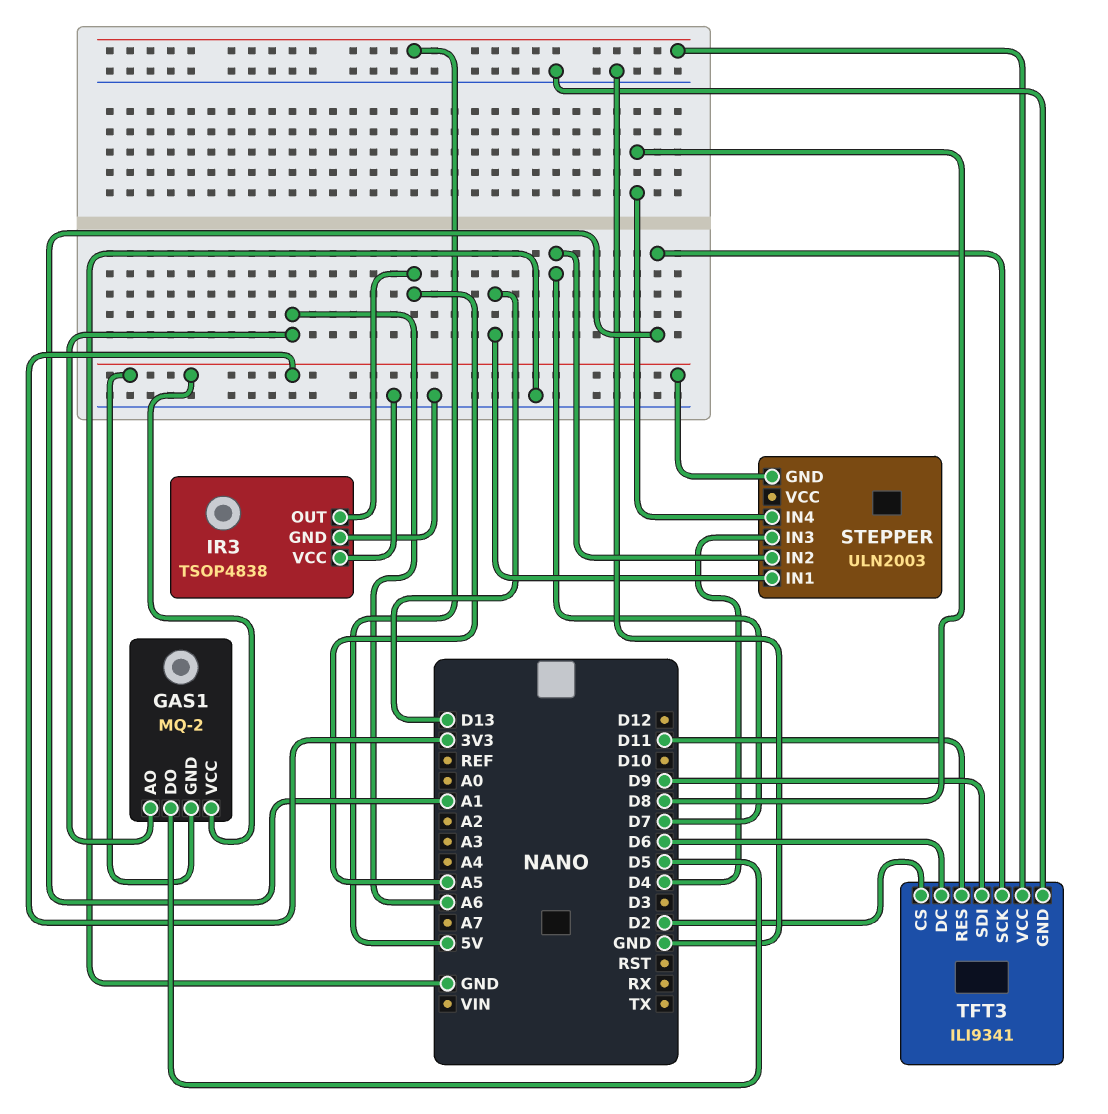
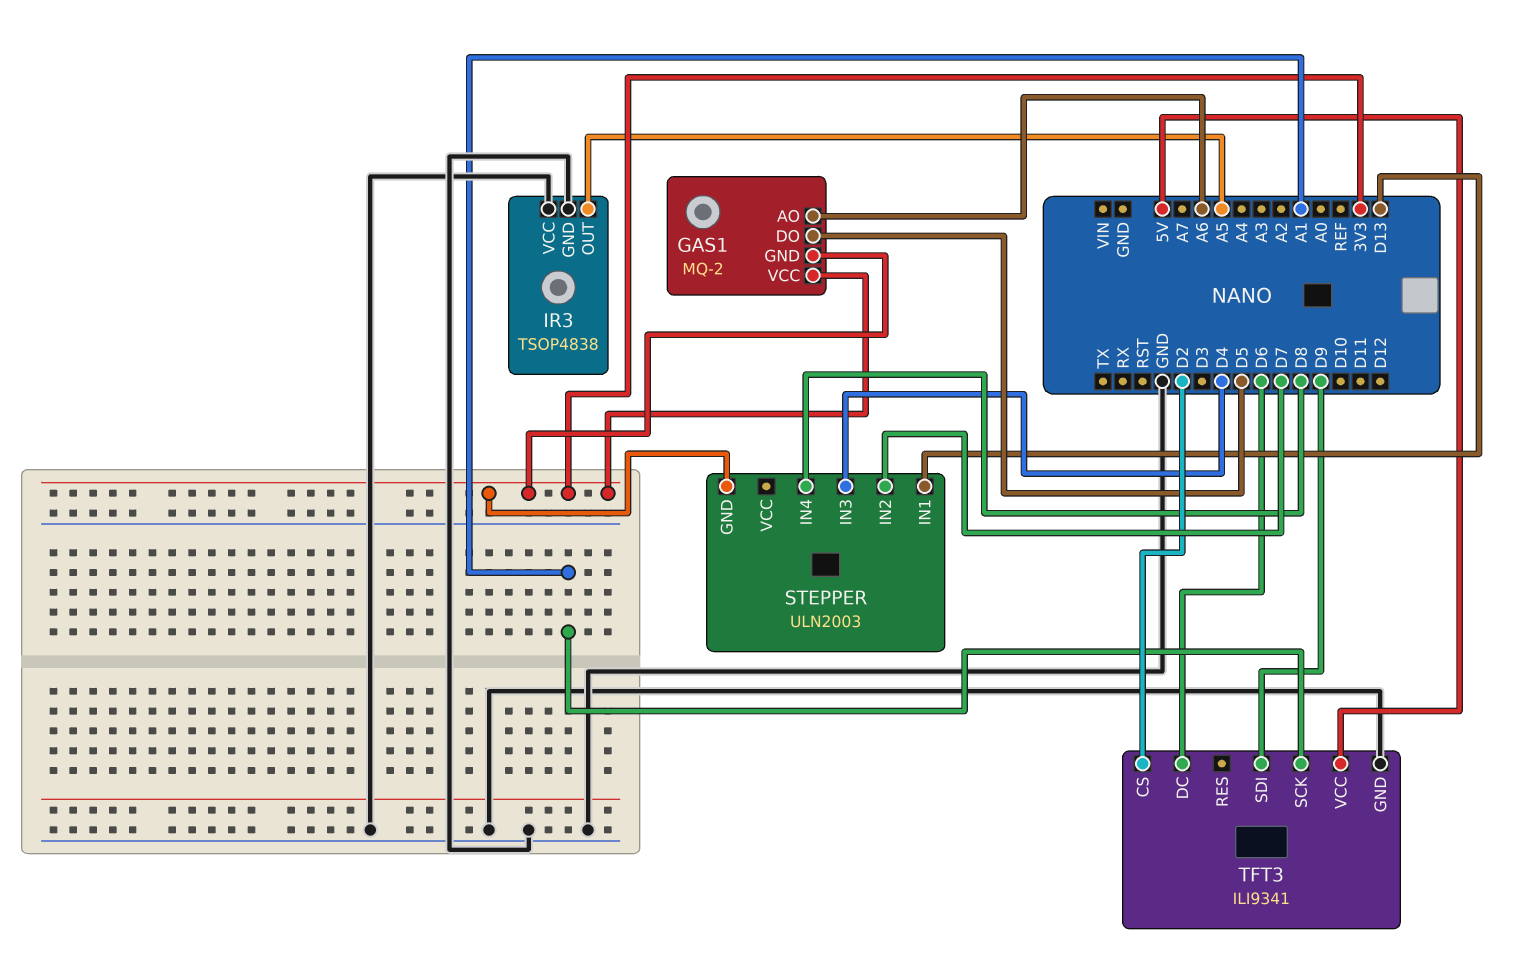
TFT3 pin RES: D11 -> none

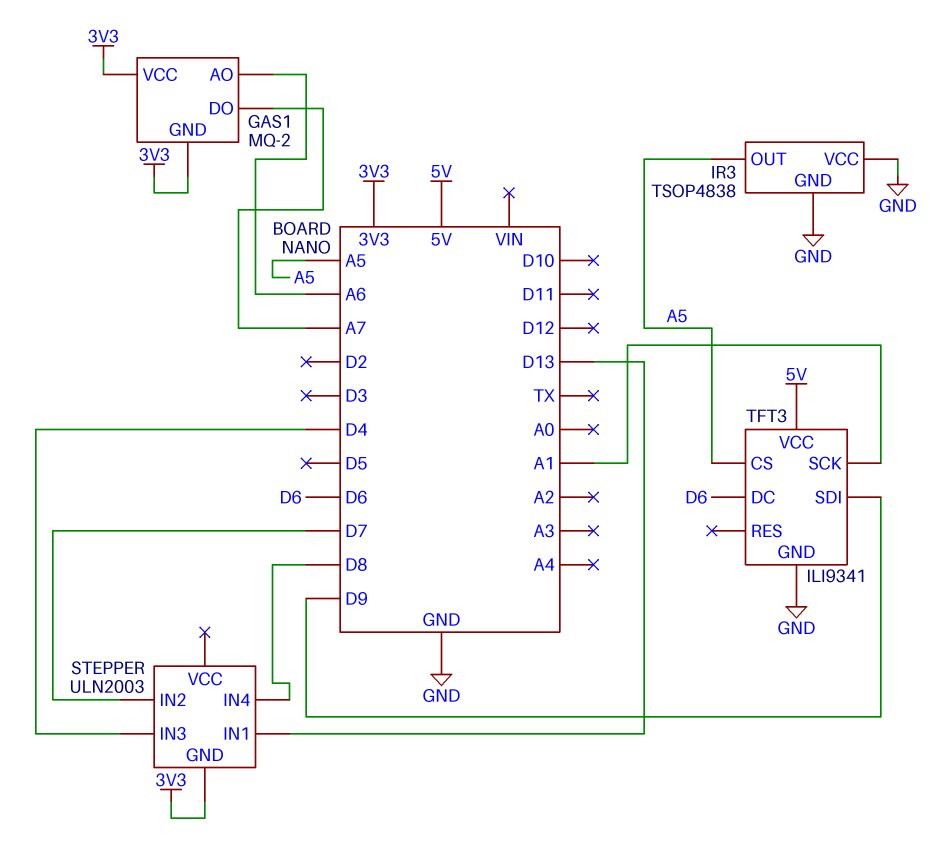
GAS1 pin DO: D5 -> A7
TFT3 pin CS: D2 -> A5

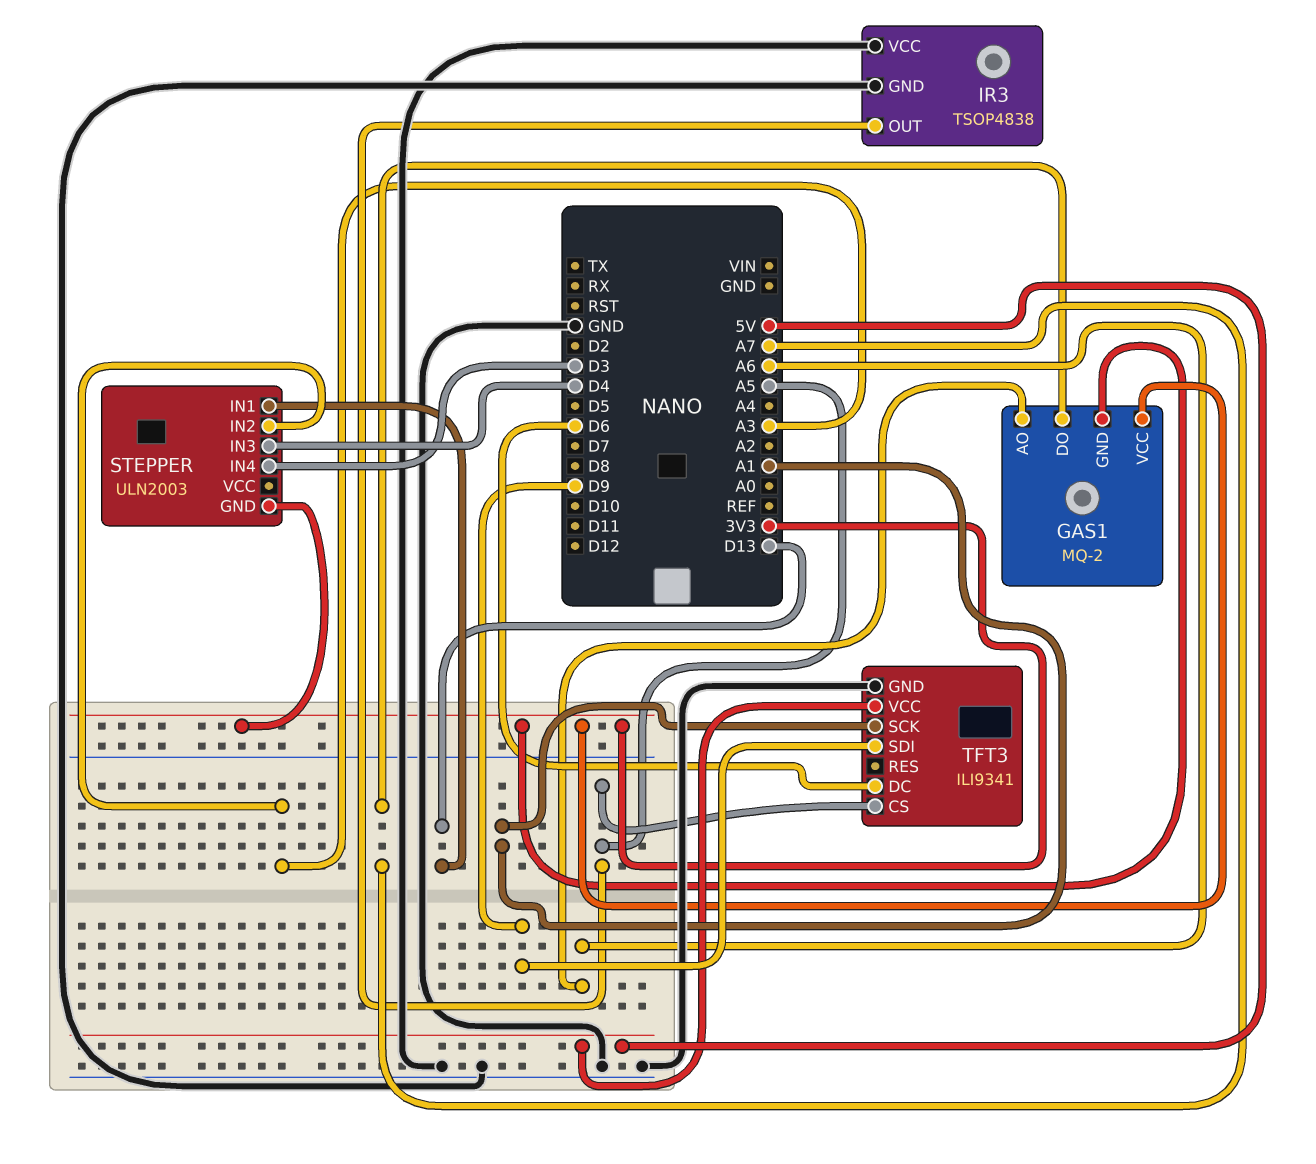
STEPPER pin IN2: D7 -> A3
STEPPER pin IN4: D8 -> D3

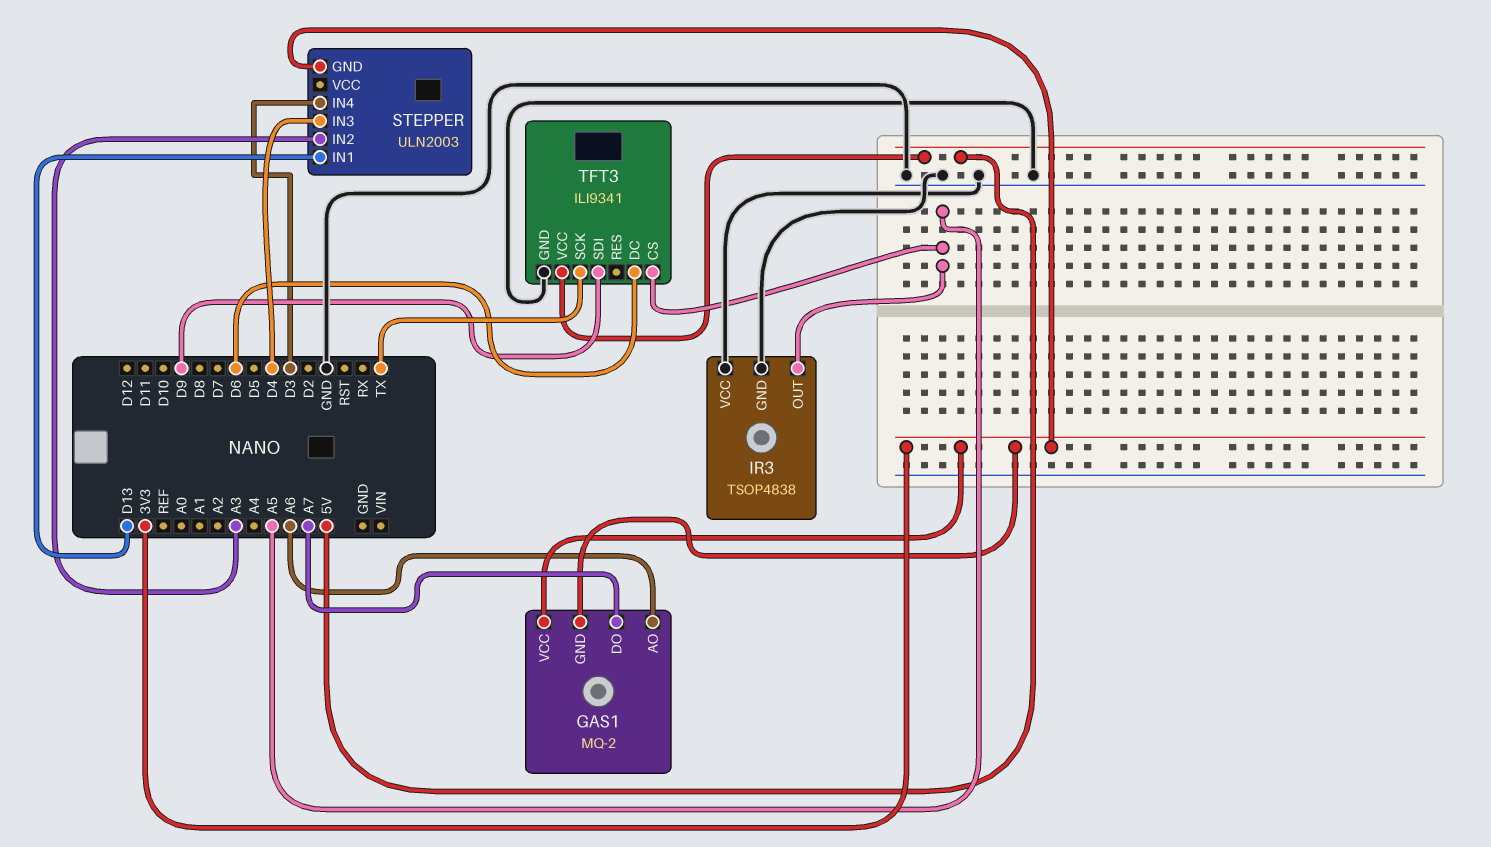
TFT3 pin SCK: A1 -> TX

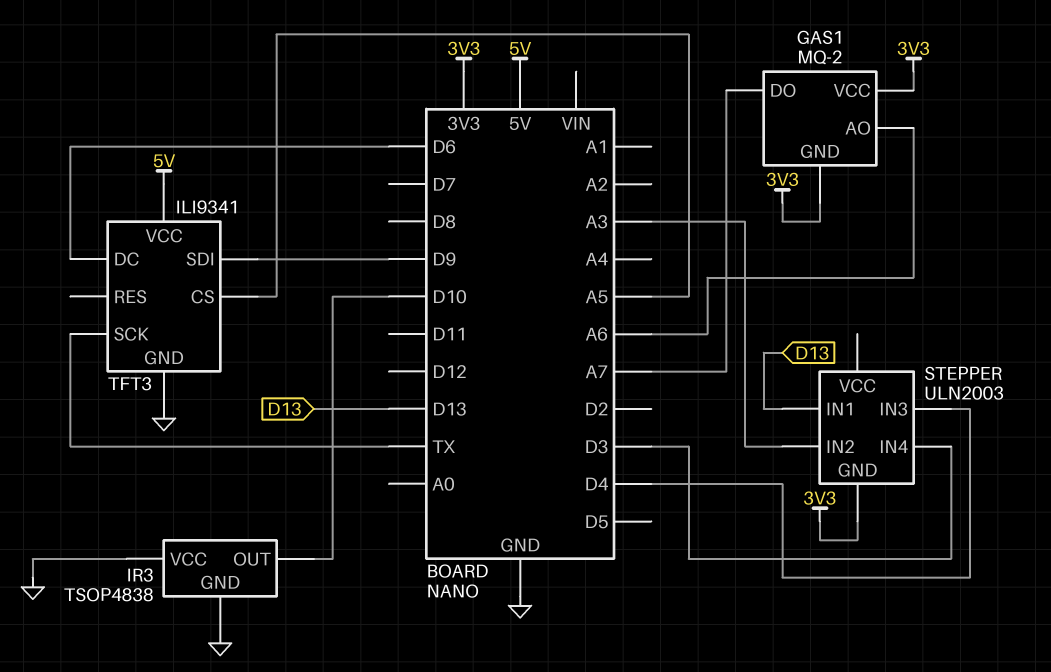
IR3 pin OUT: A5 -> D10

